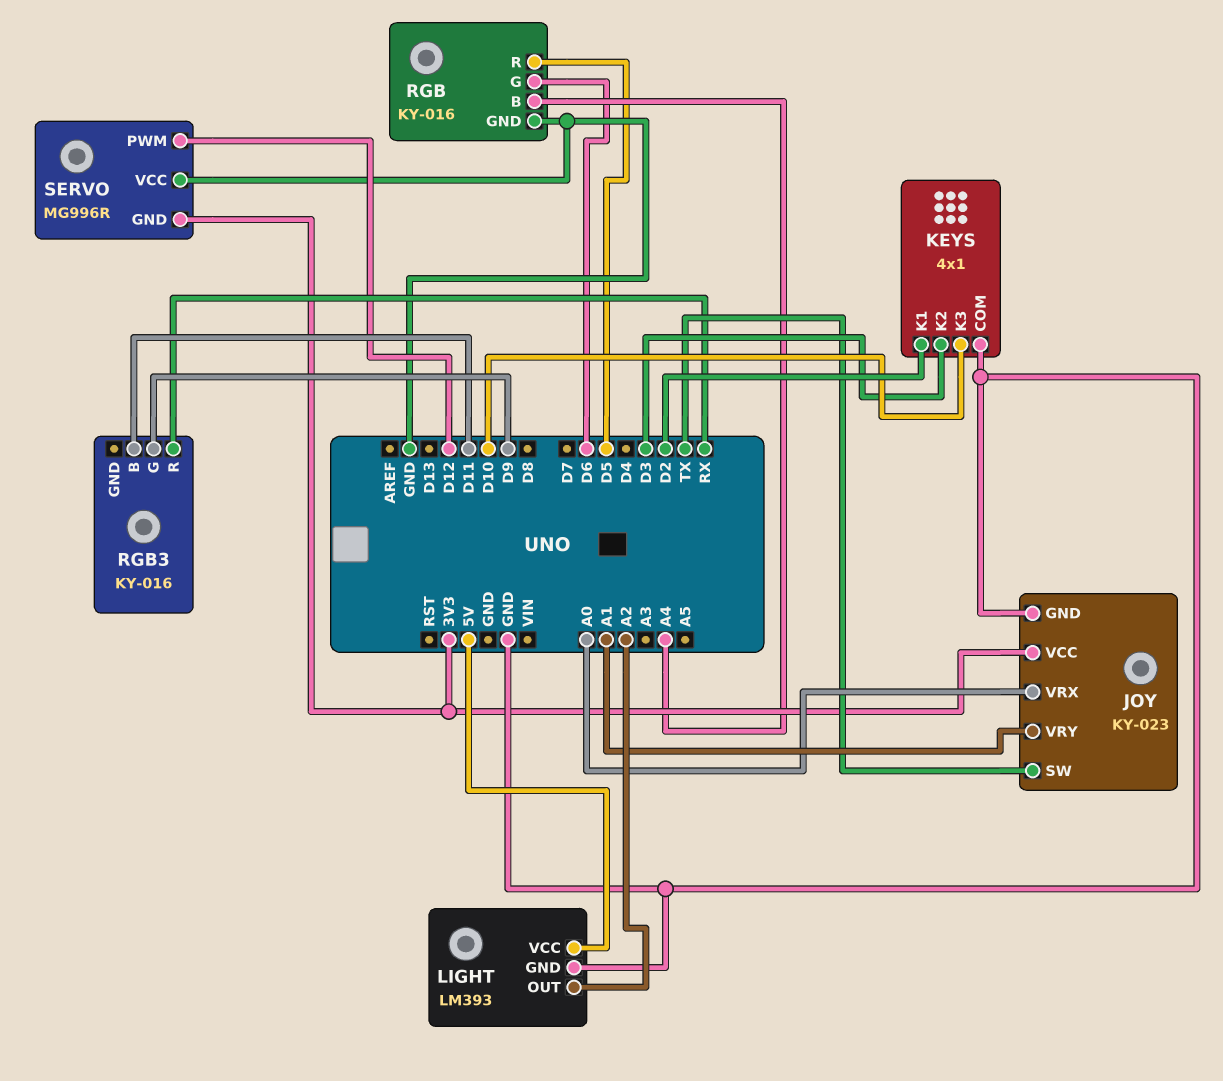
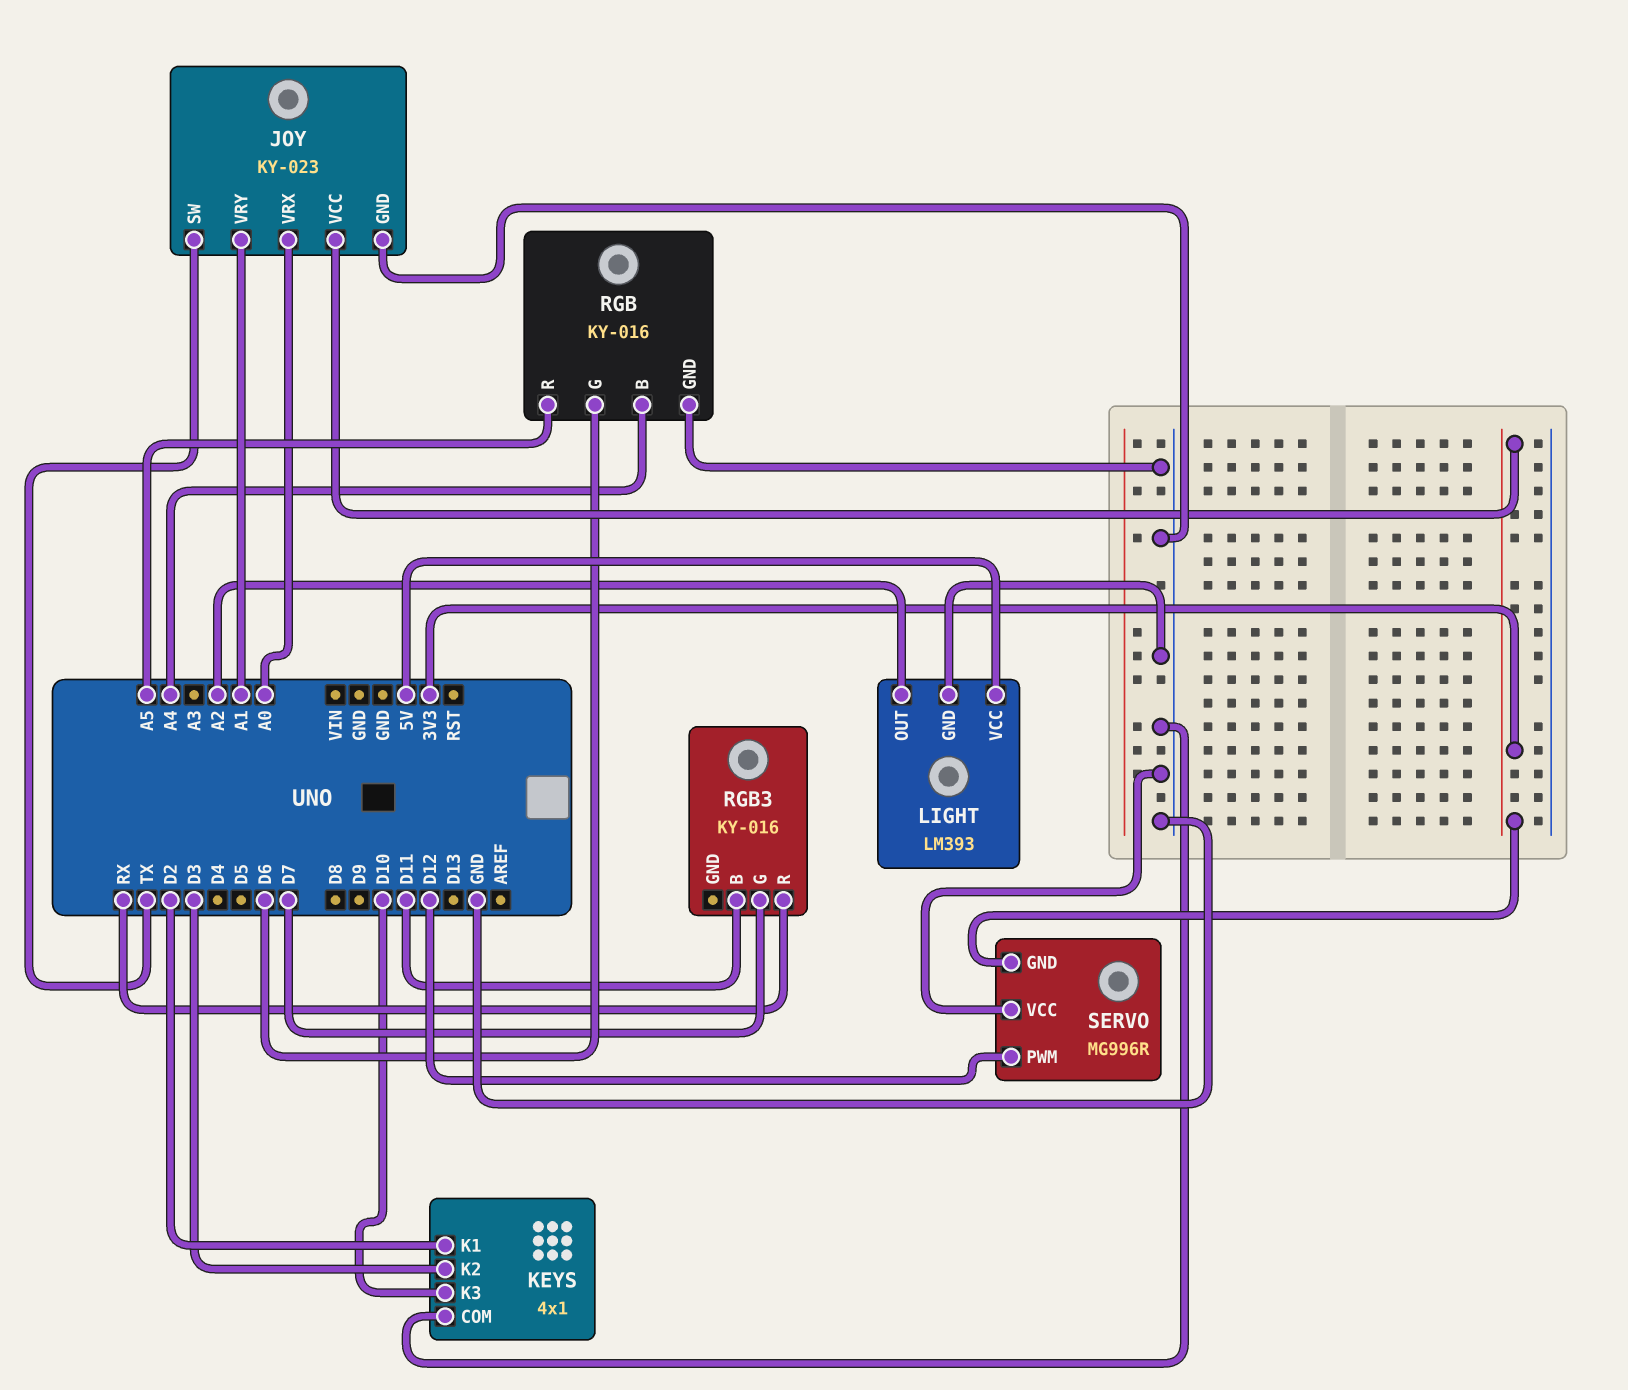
RGB pin R: D5 -> A5
RGB3 pin G: D9 -> D7

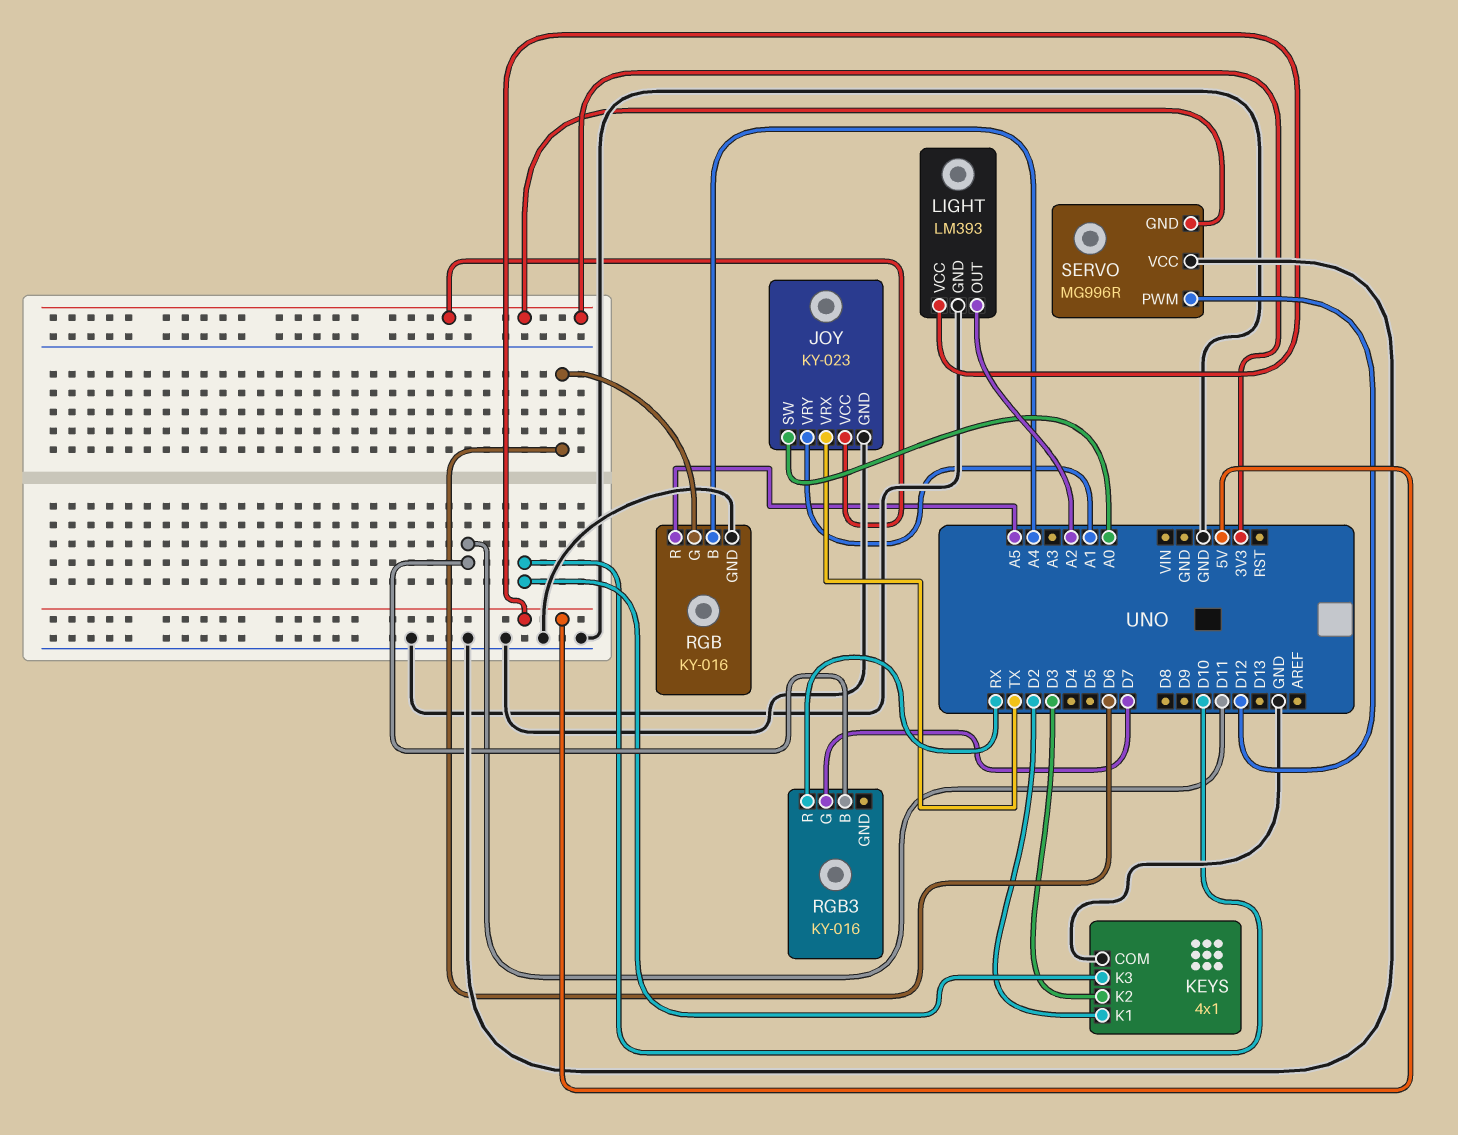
JOY pin SW: TX -> A0
JOY pin VRX: A0 -> TX

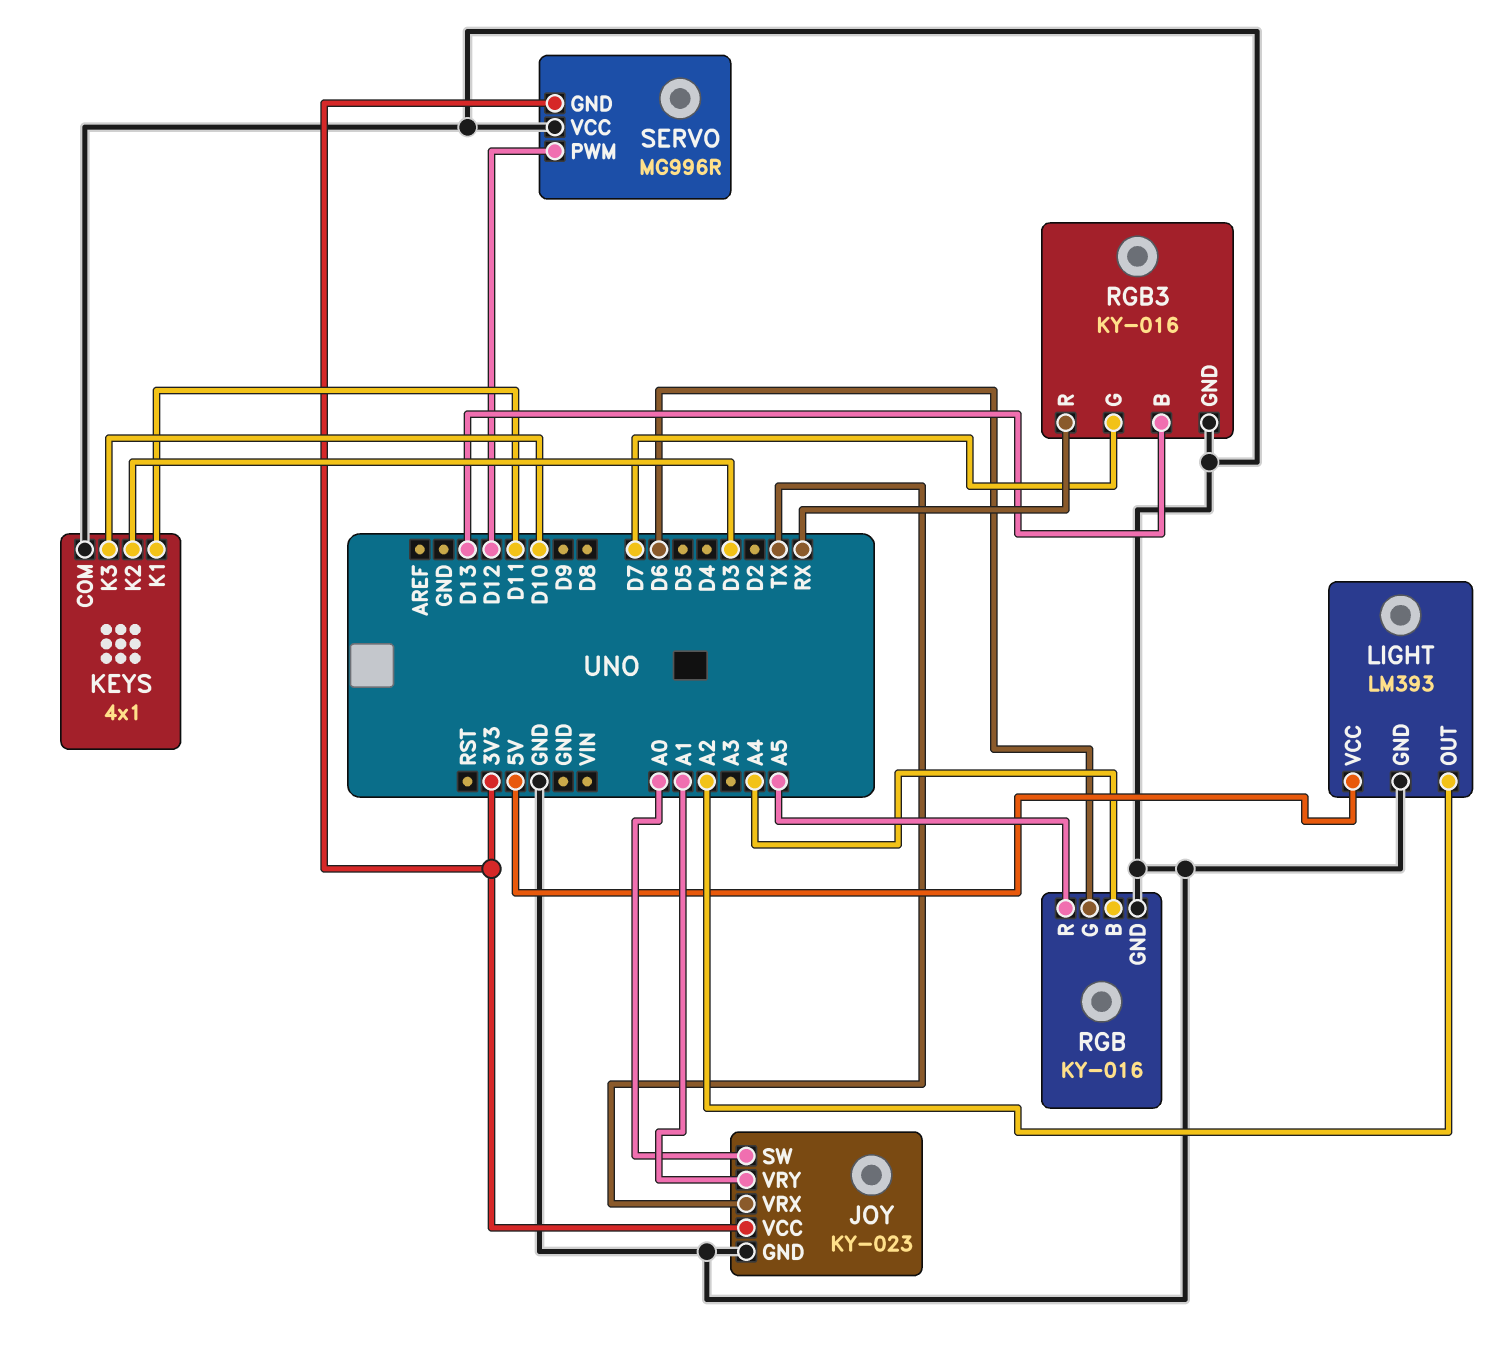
KEYS pin K1: D2 -> D11
RGB3 pin B: D11 -> D13
RGB3 pin GND: none -> GND

